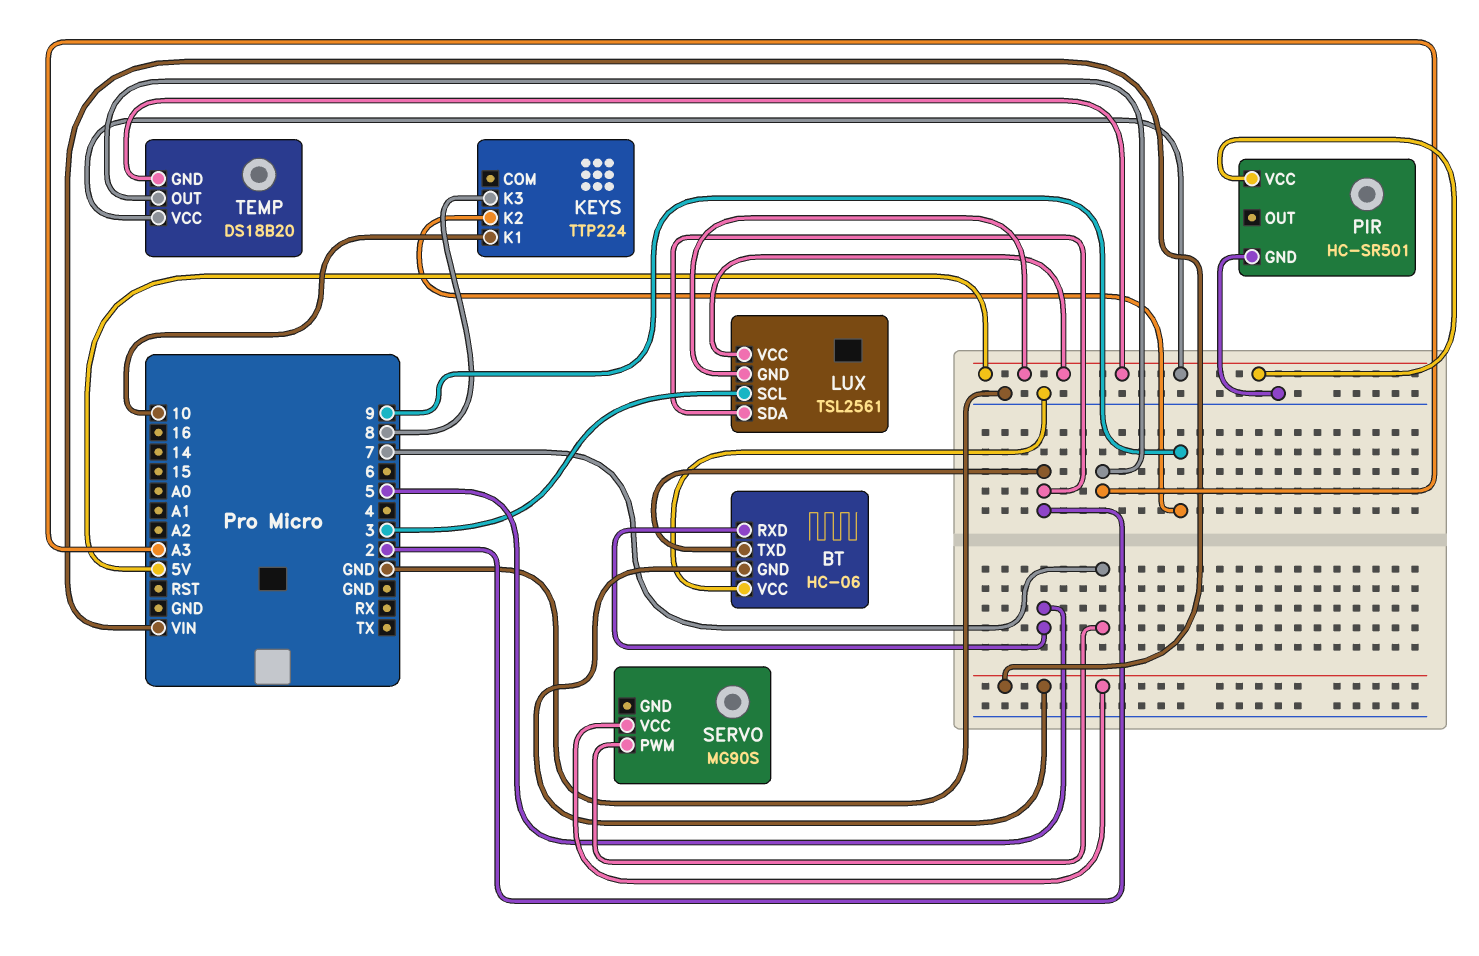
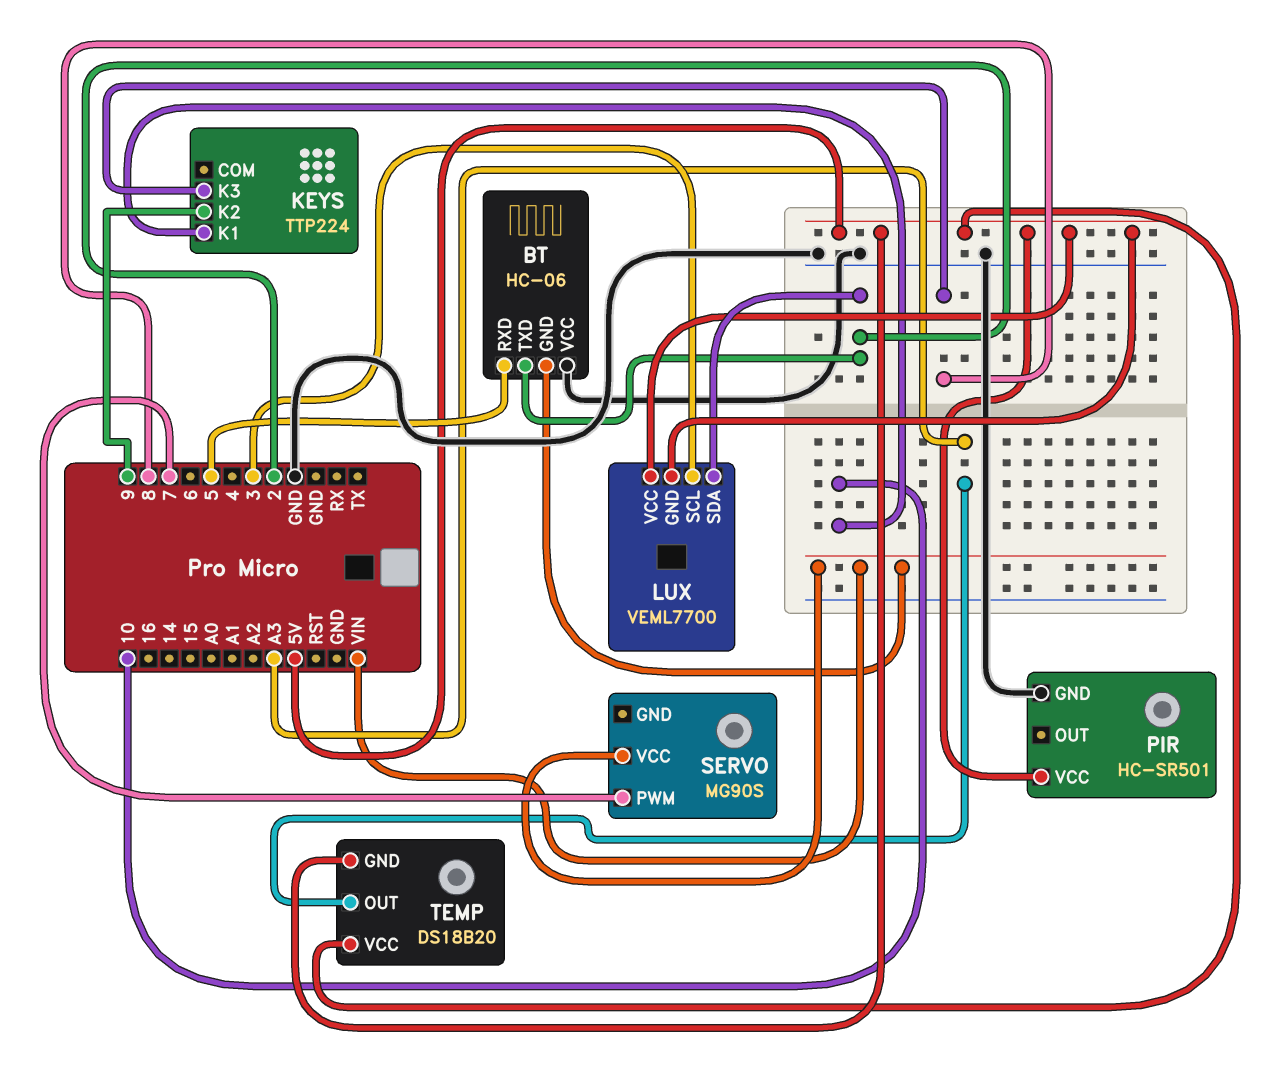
LUX: TSL2561 -> VEML7700

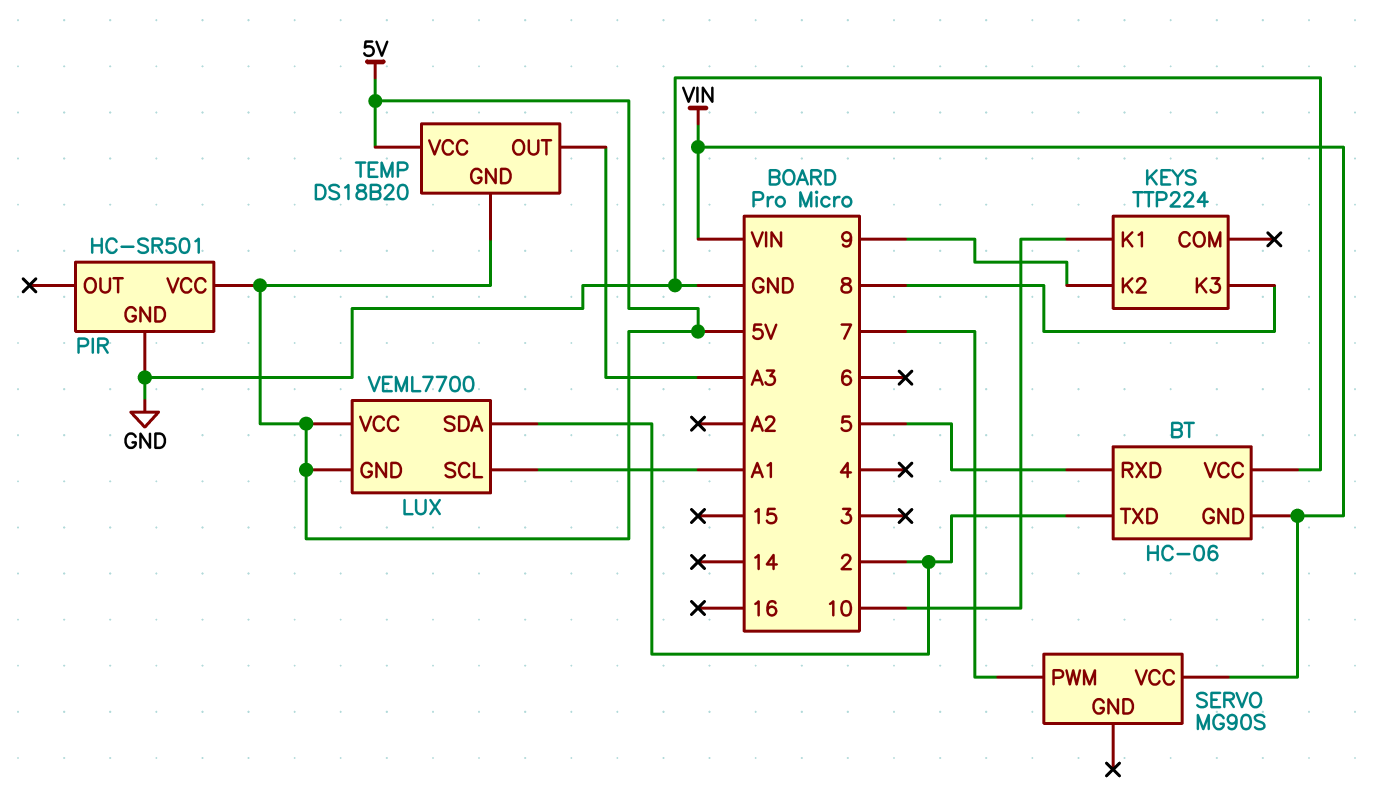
LUX pin SCL: 3 -> A1

